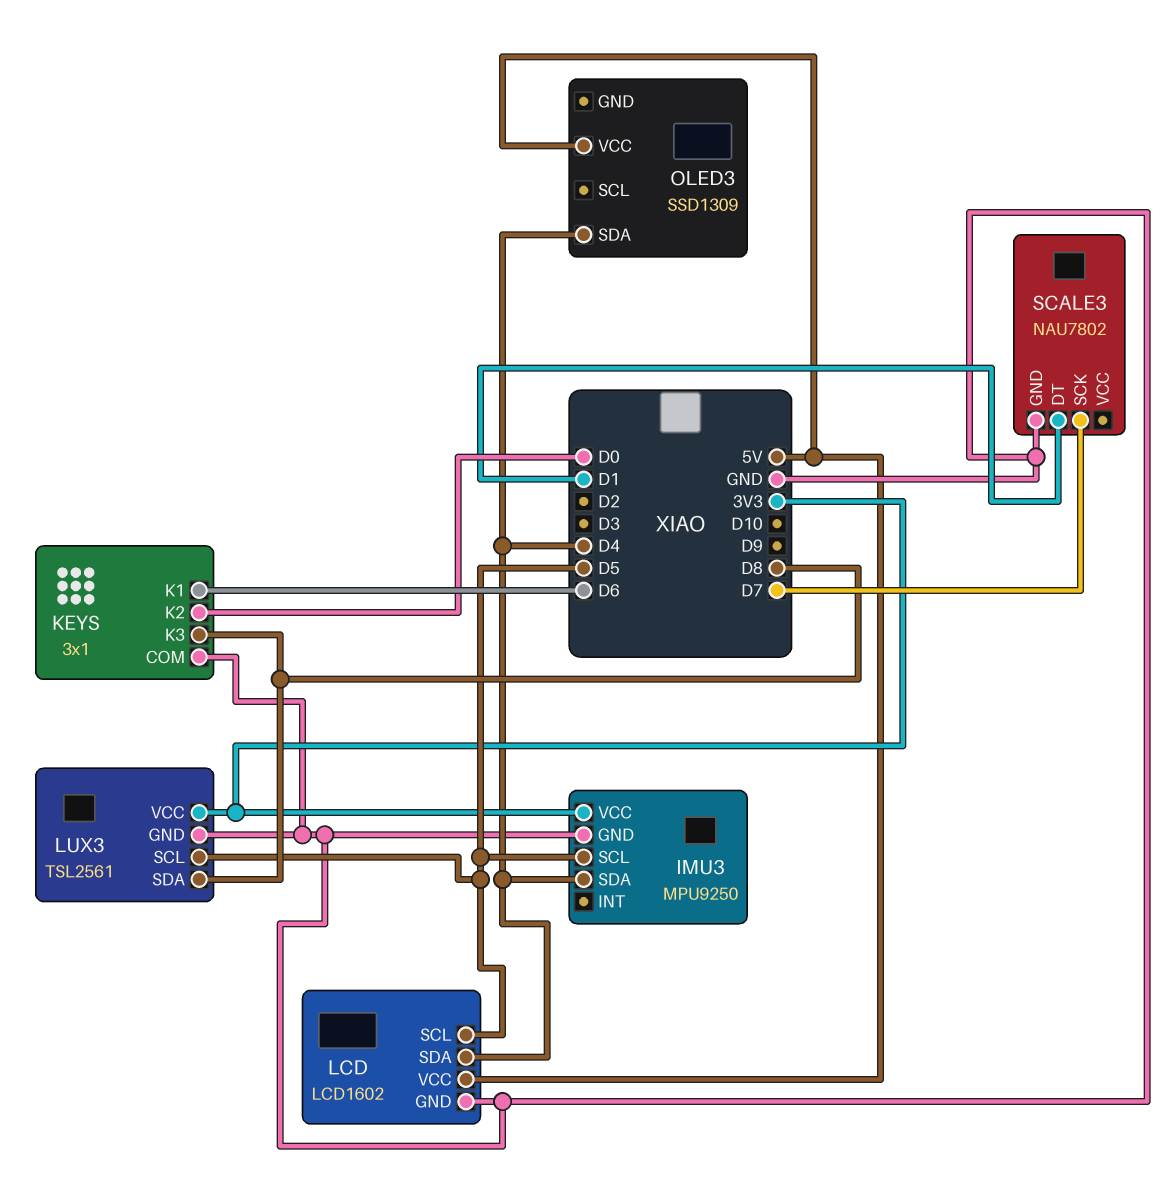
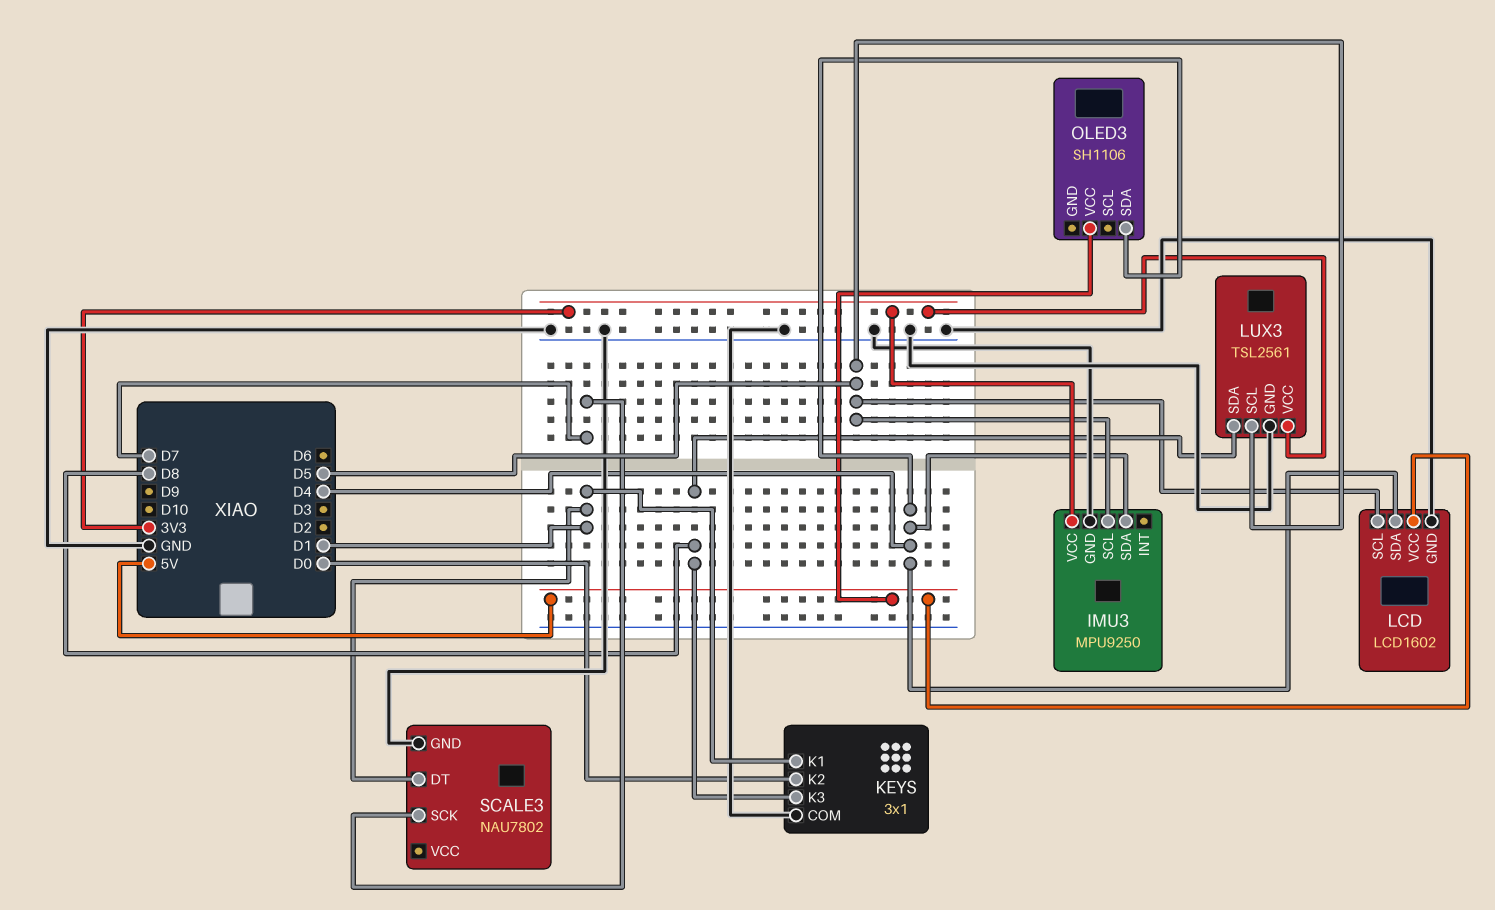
KEYS pin K1: D6 -> D1
OLED3: SSD1309 -> SH1106

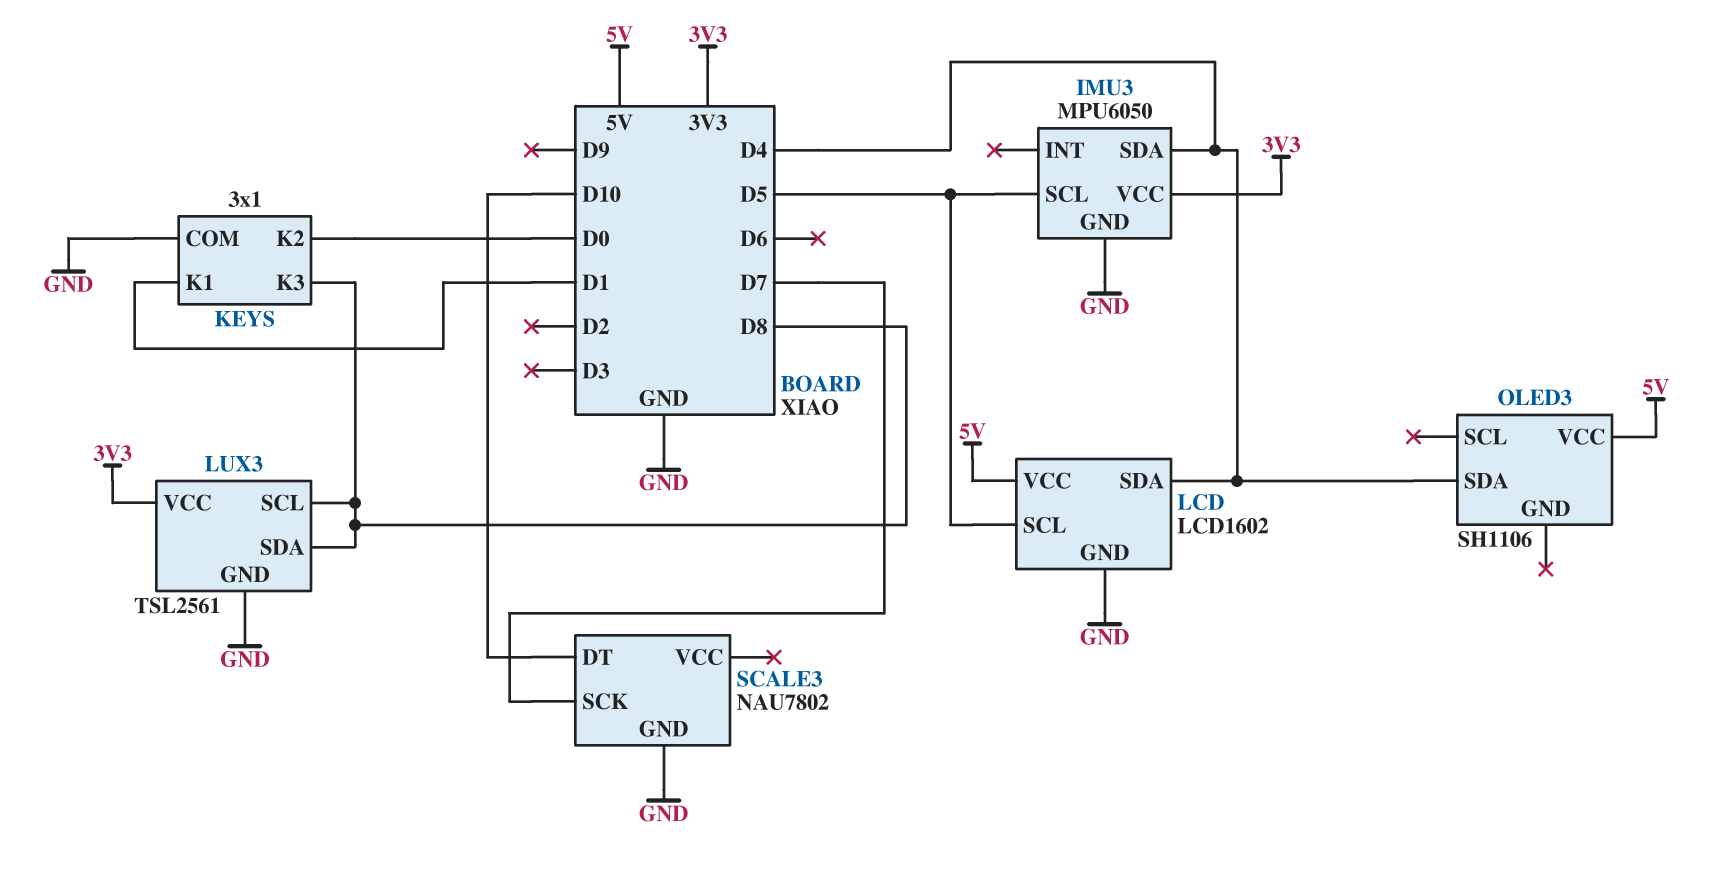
IMU3: MPU9250 -> MPU6050
LUX3 pin SCL: D5 -> D8
SCALE3 pin DT: D1 -> D10

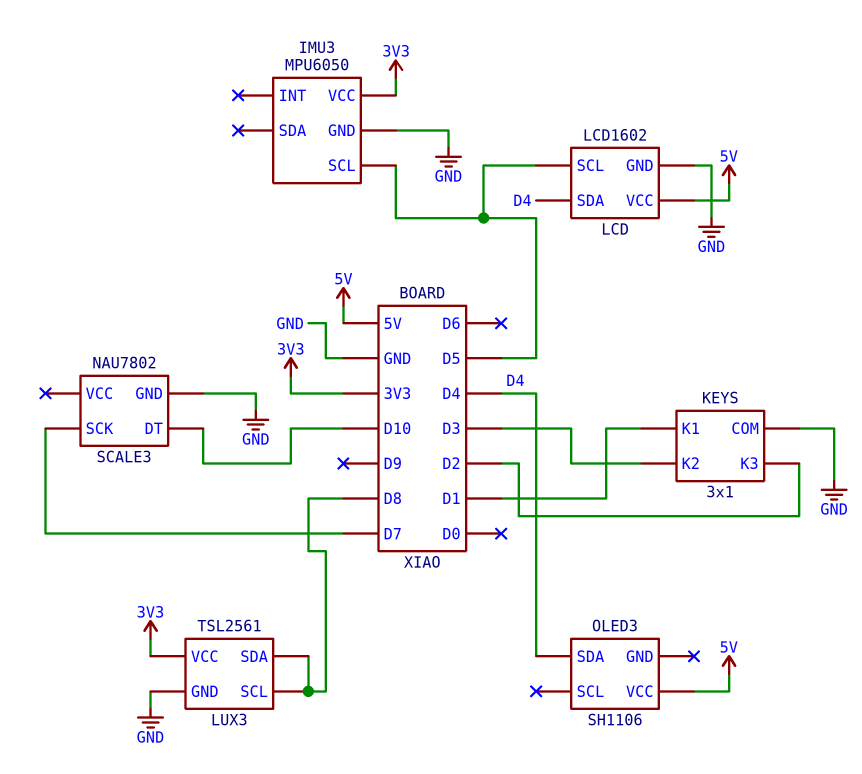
IMU3 pin SDA: D4 -> none
KEYS pin K2: D0 -> D3
KEYS pin K3: D8 -> D2

